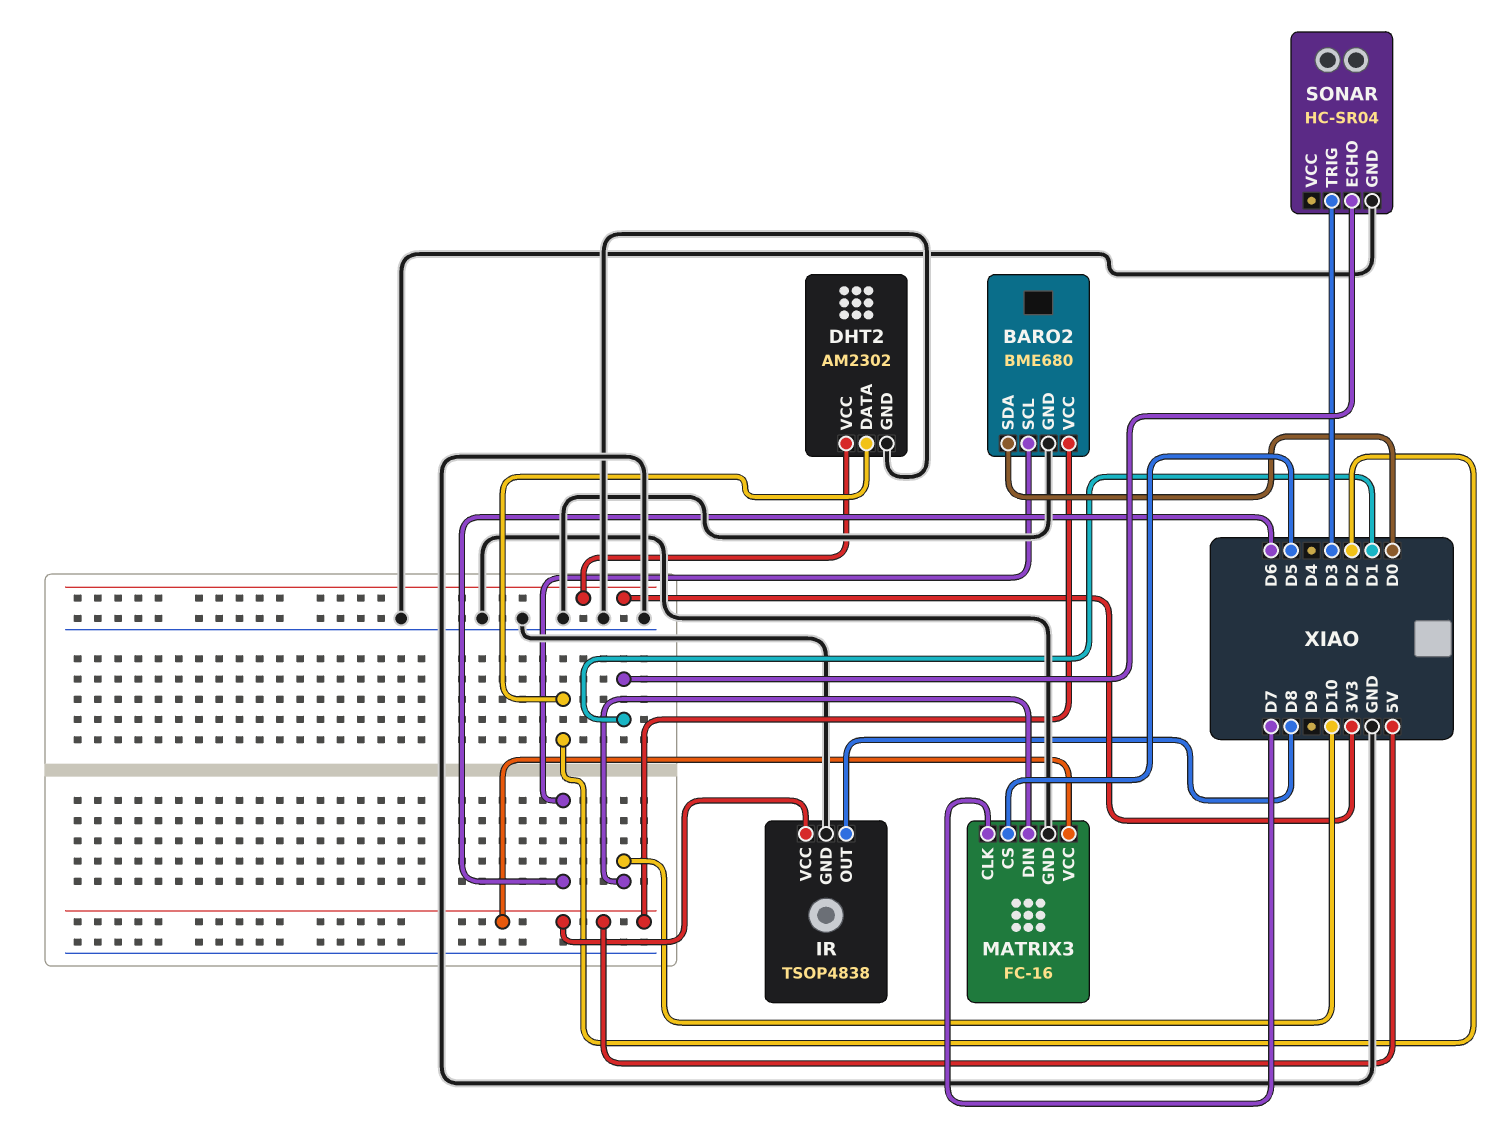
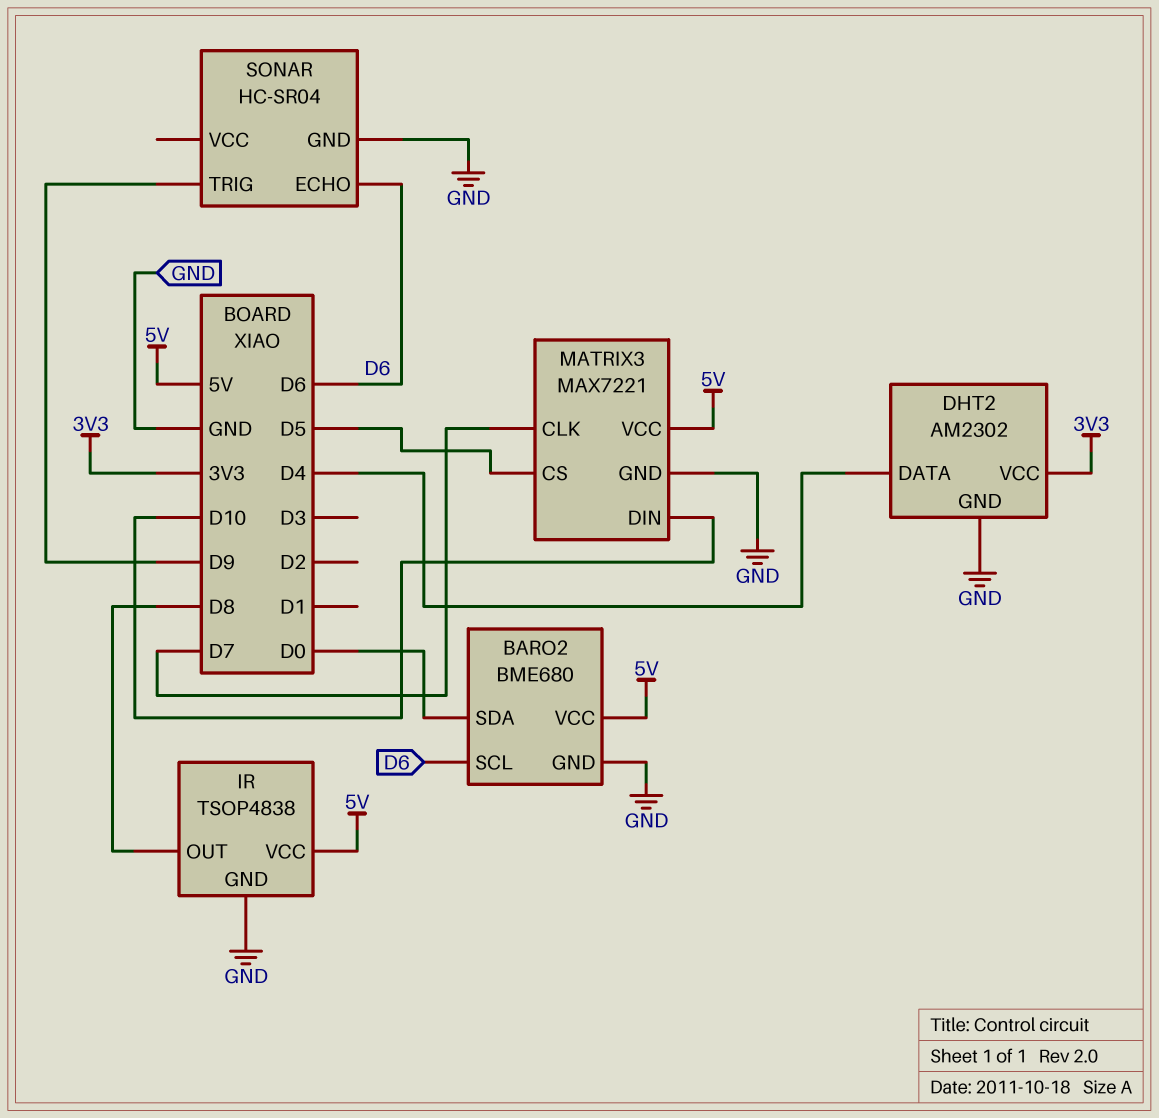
DHT2 pin DATA: D2 -> D4
MATRIX3: FC-16 -> MAX7221
SONAR pin ECHO: D1 -> D6
SONAR pin TRIG: D3 -> D9

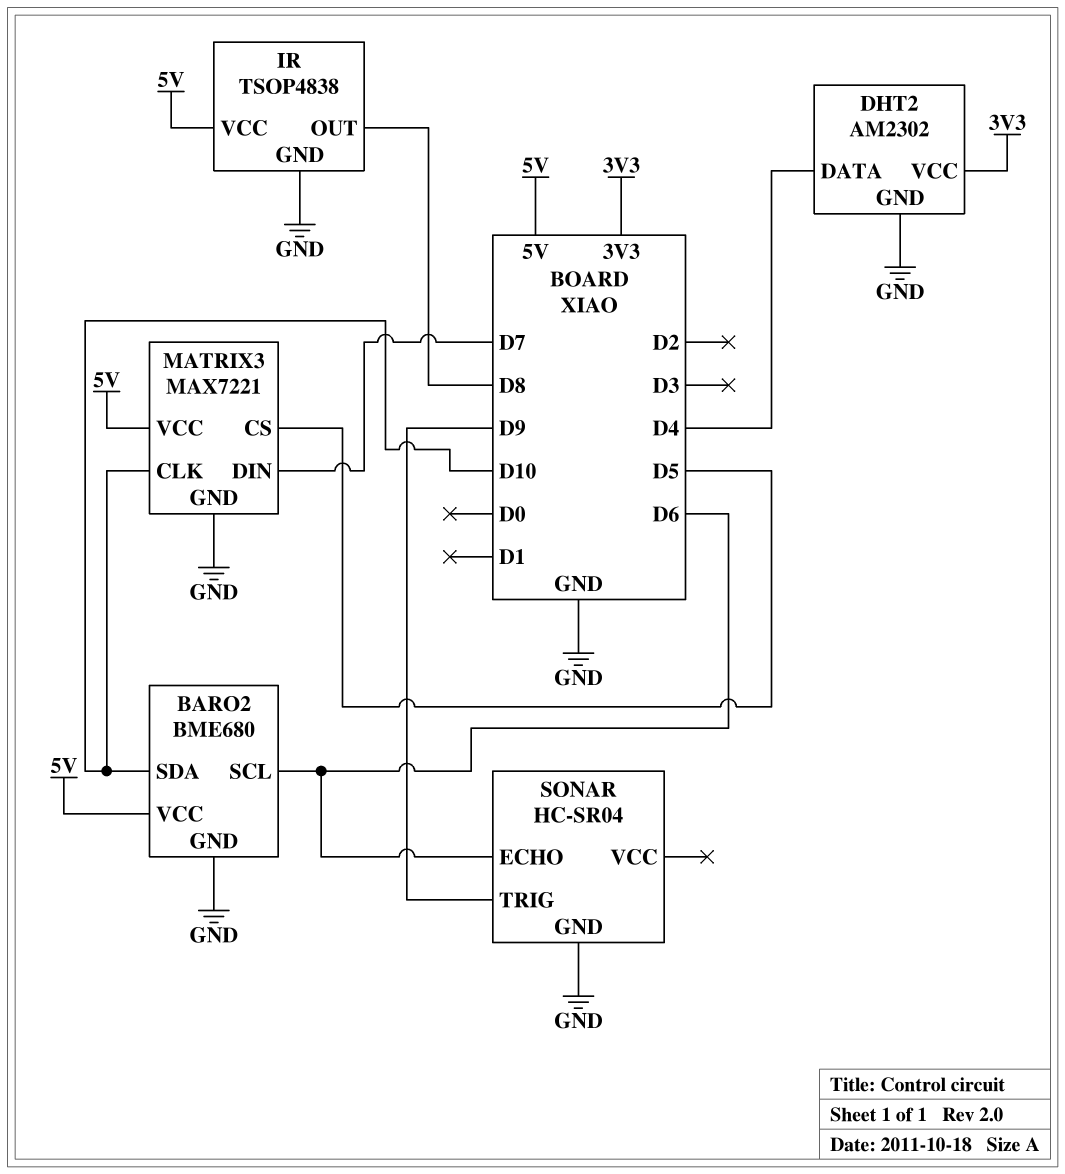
BARO2 pin SDA: D0 -> D10
MATRIX3 pin CLK: D7 -> D10
MATRIX3 pin DIN: D10 -> D7

